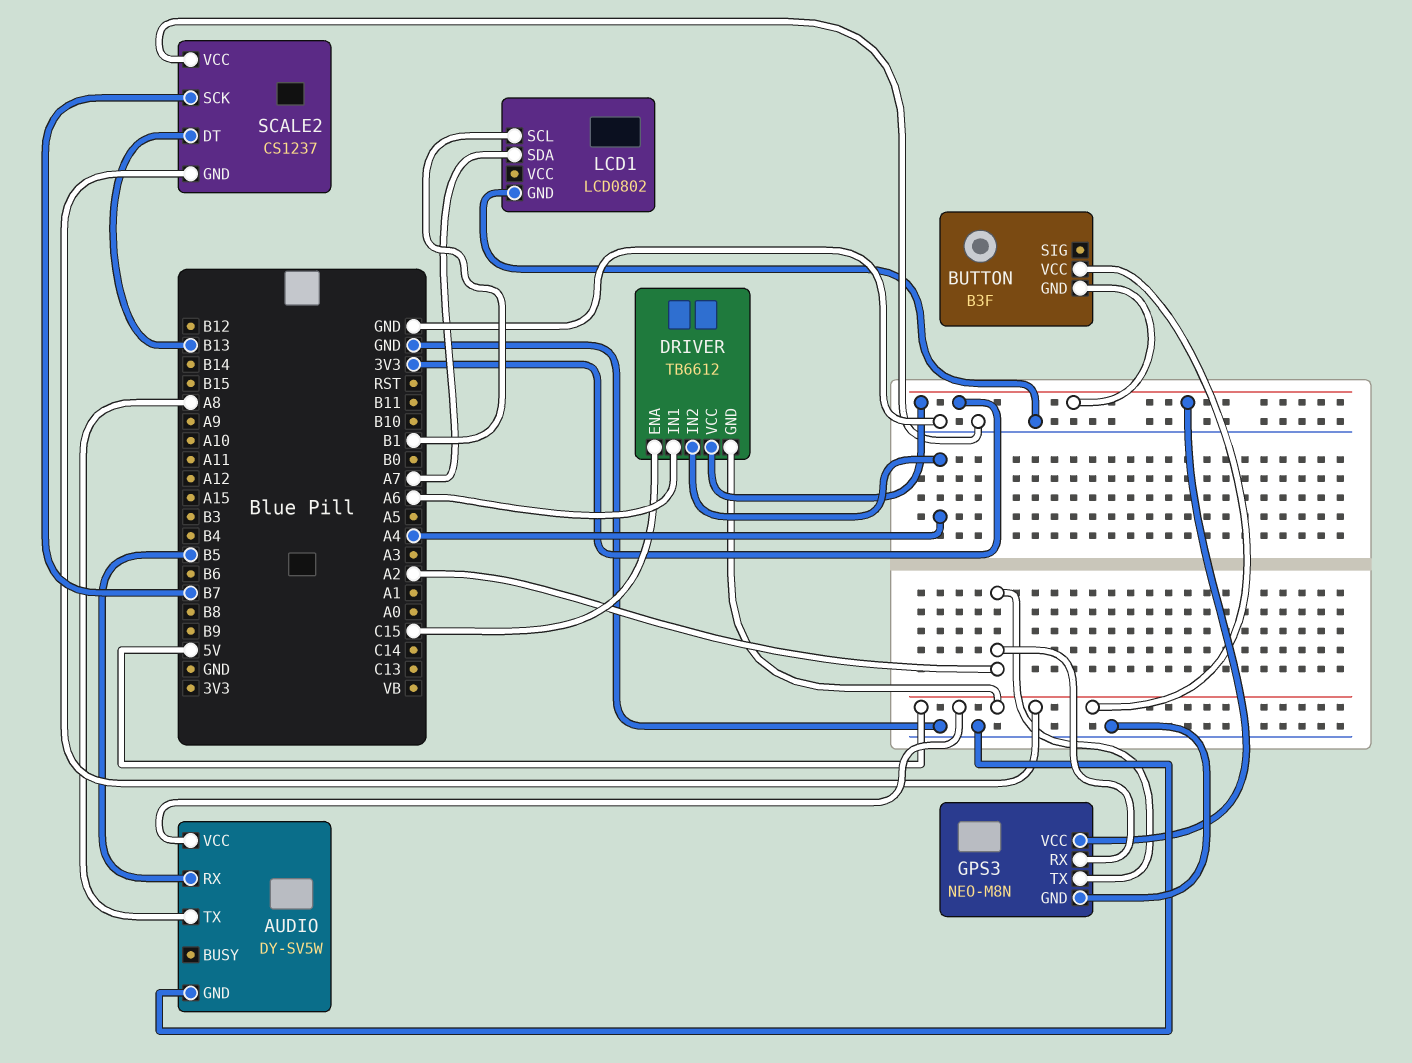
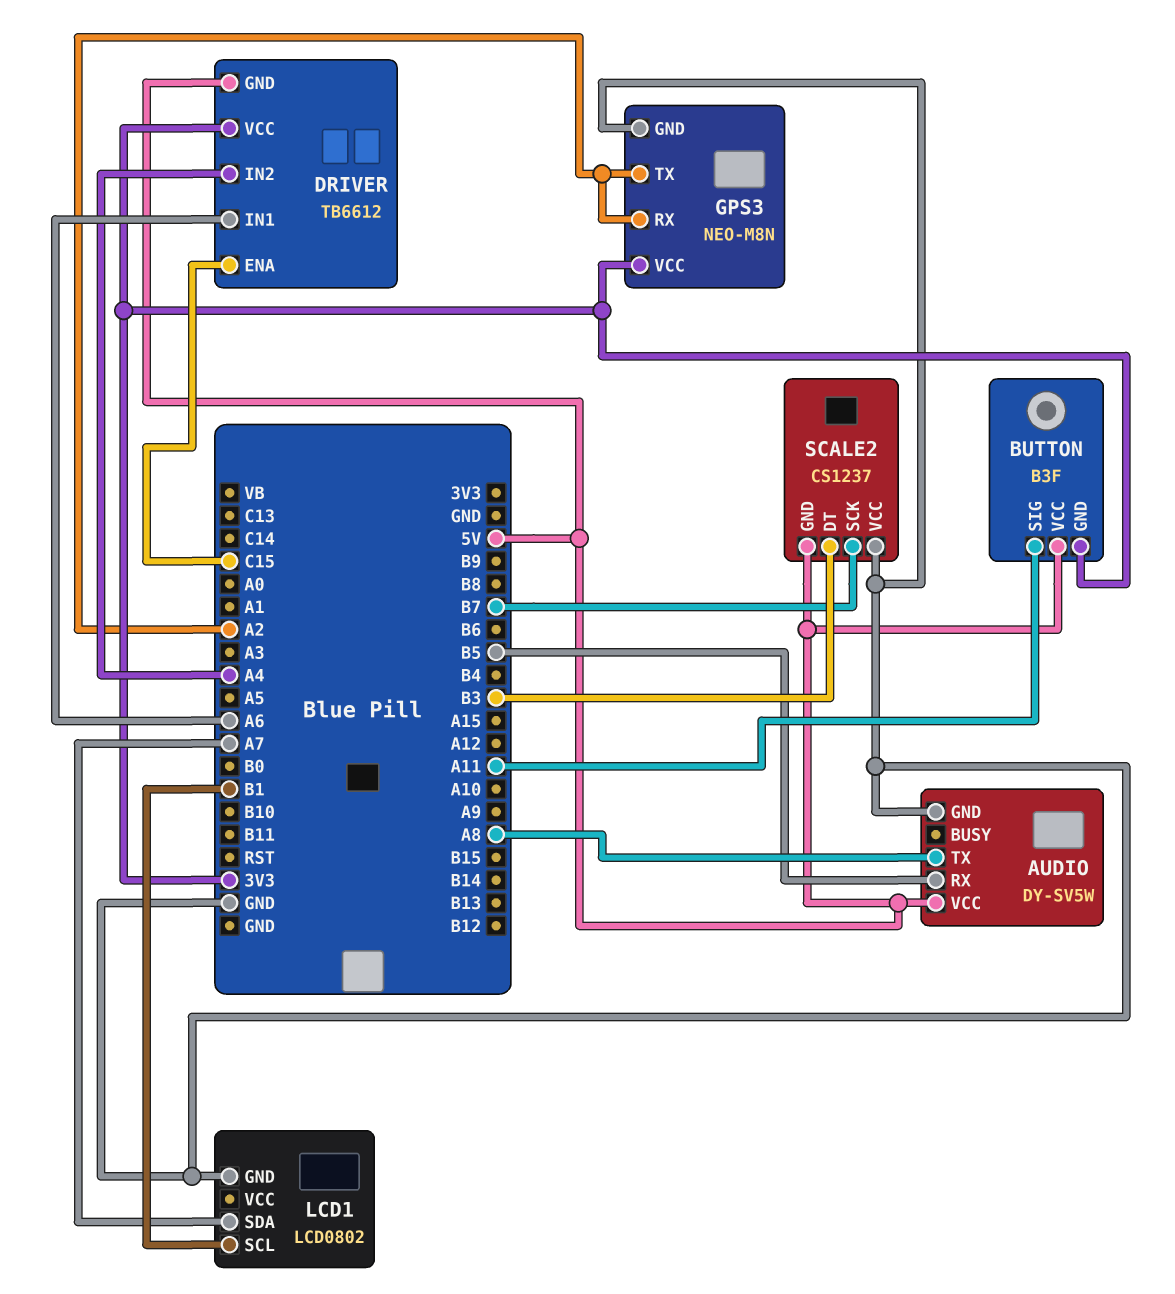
BUTTON pin SIG: none -> A11
SCALE2 pin DT: B13 -> B3

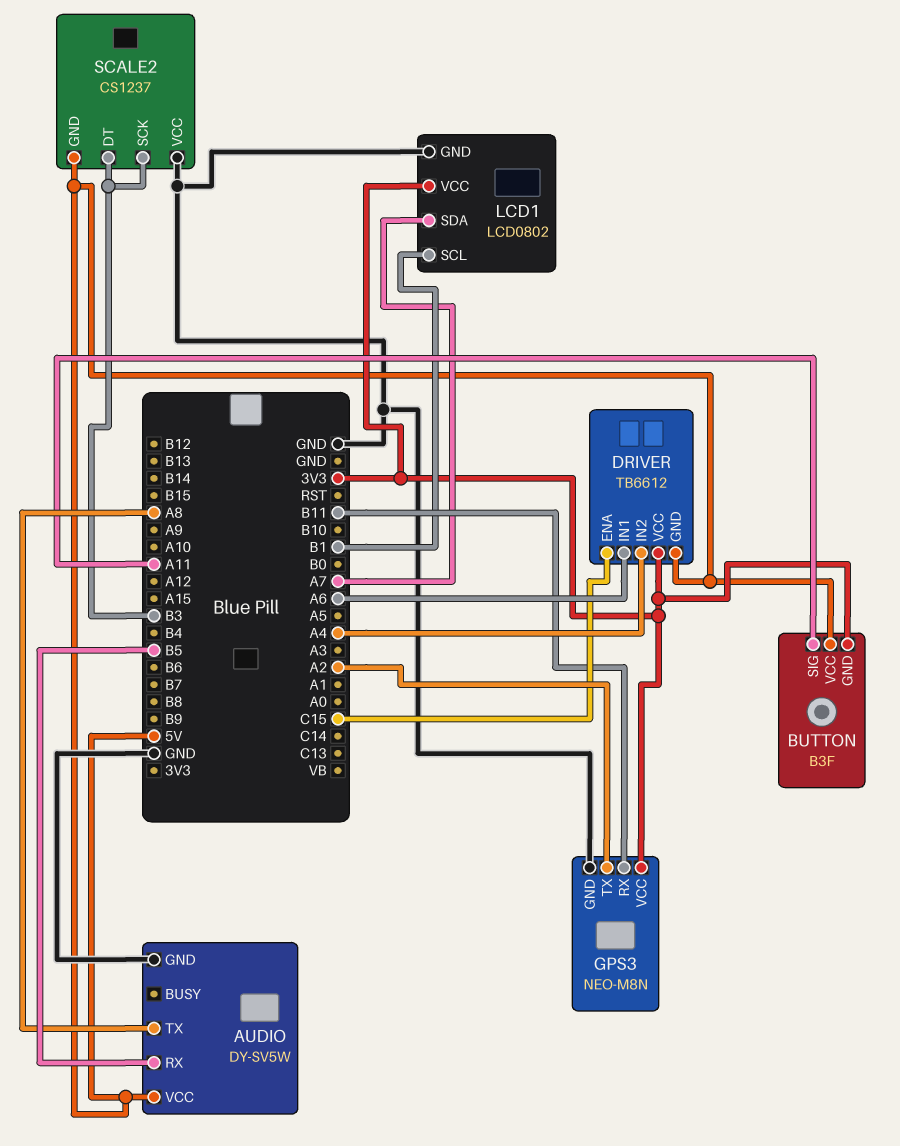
GPS3 pin RX: A2 -> B11
LCD1 pin VCC: none -> 3V3
SCALE2 pin SCK: B7 -> B3

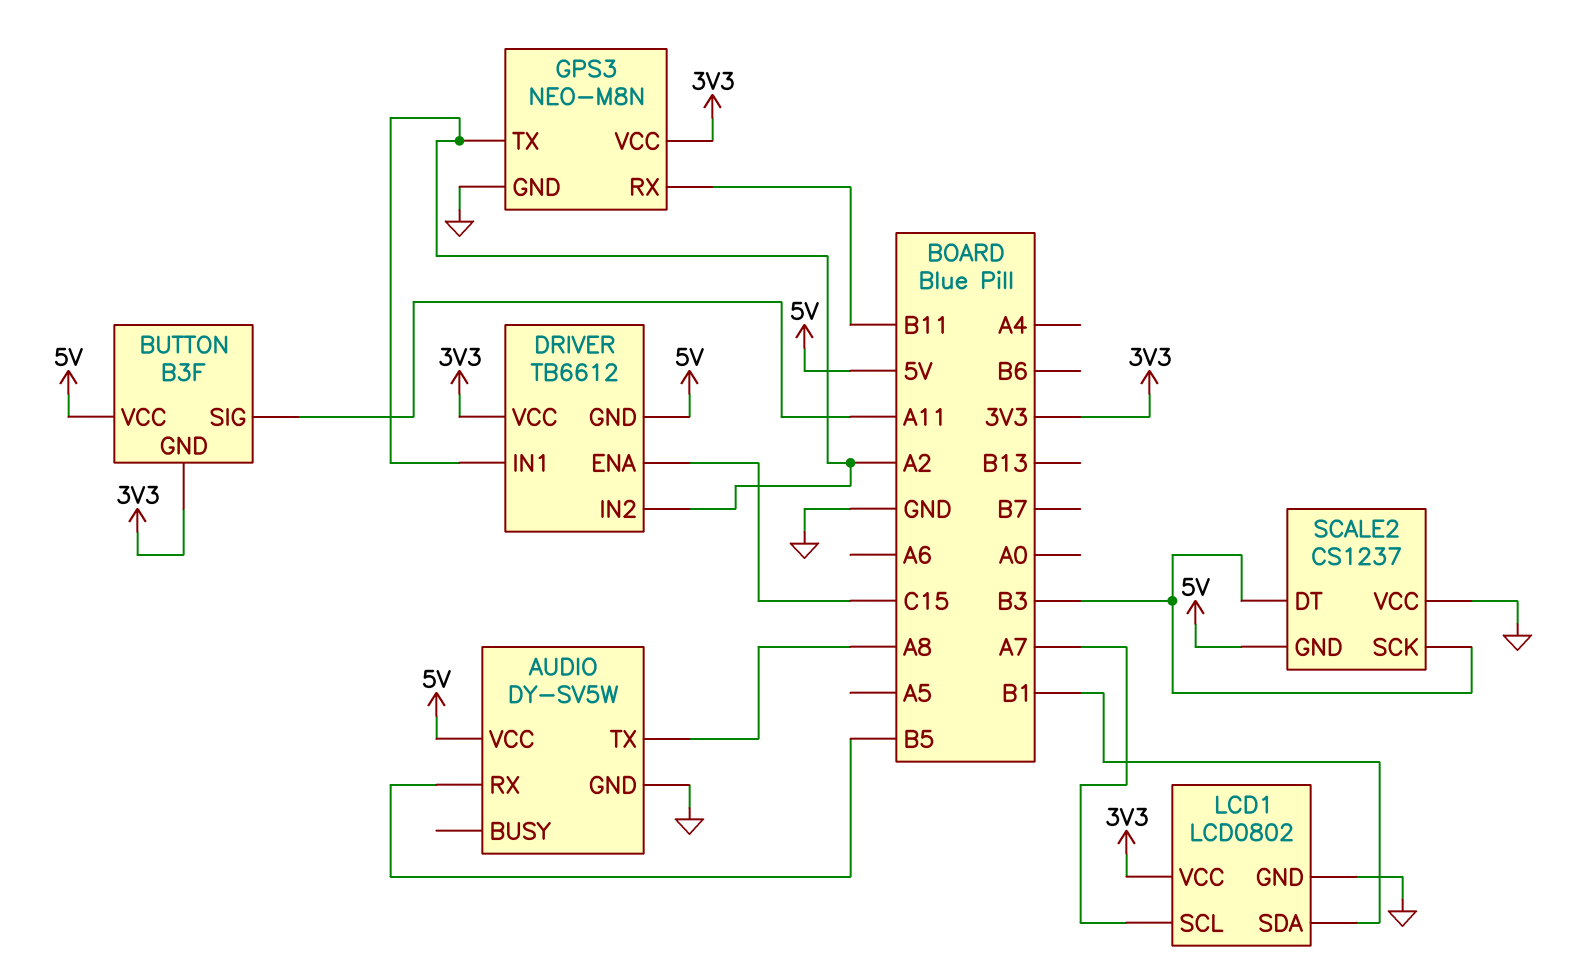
DRIVER pin IN1: A6 -> A2
DRIVER pin IN2: A4 -> A2
LCD1 pin SCL: B1 -> A7
LCD1 pin SDA: A7 -> B1

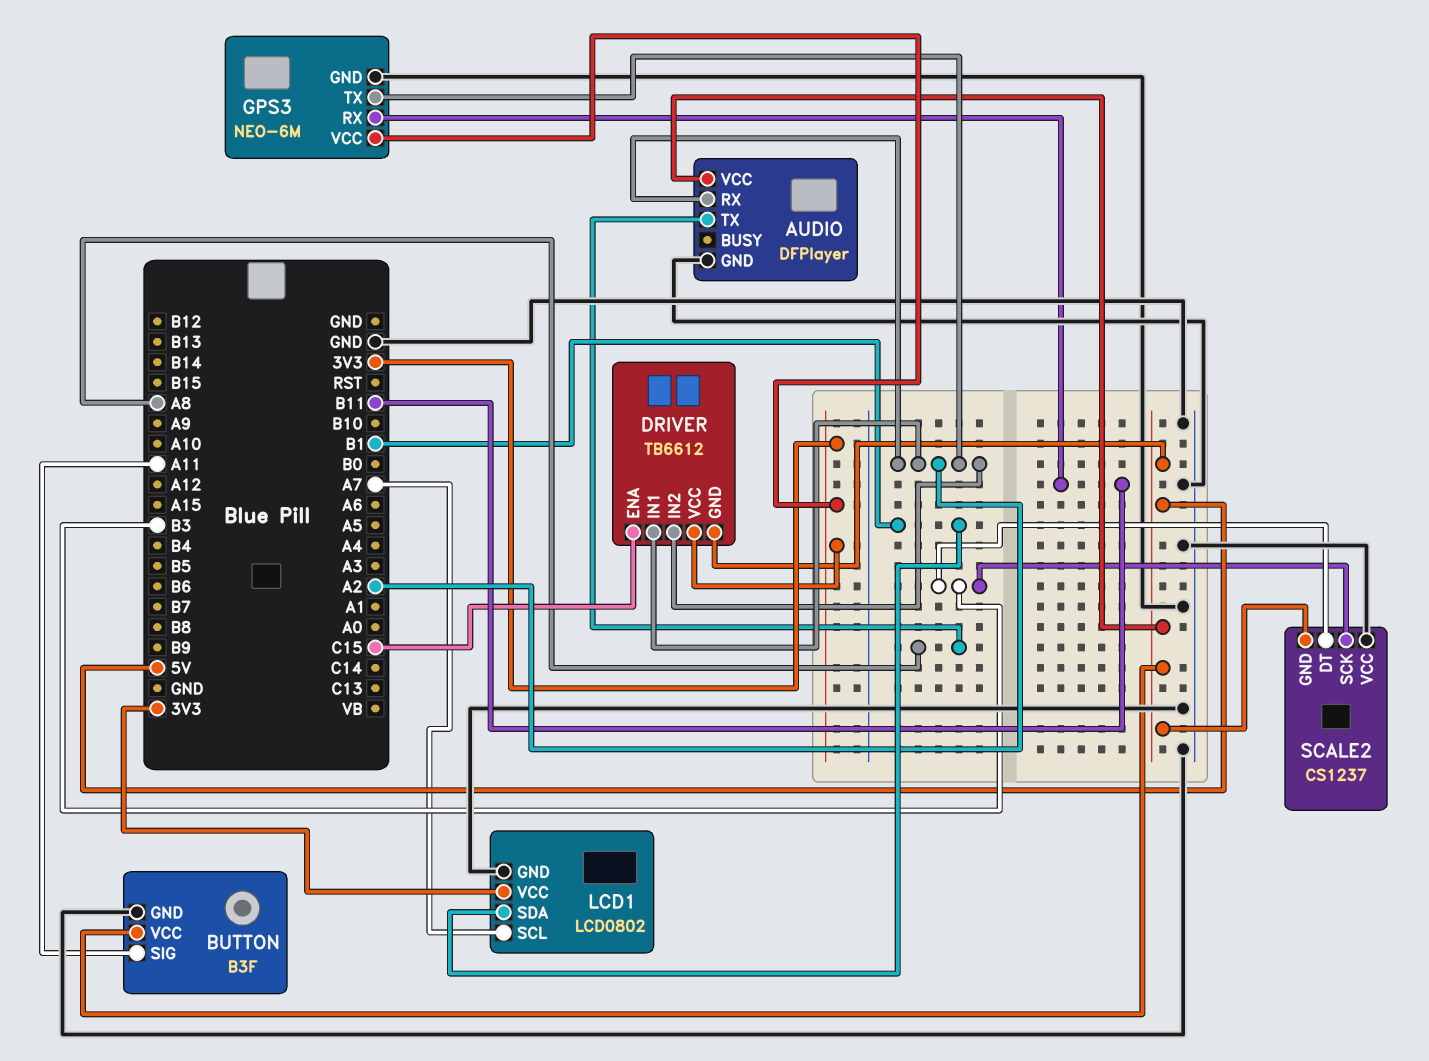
AUDIO: DY-SV5W -> DFPlayer
AUDIO pin RX: B5 -> A2
BUTTON pin GND: 3V3 -> GND
GPS3: NEO-M8N -> NEO-6M

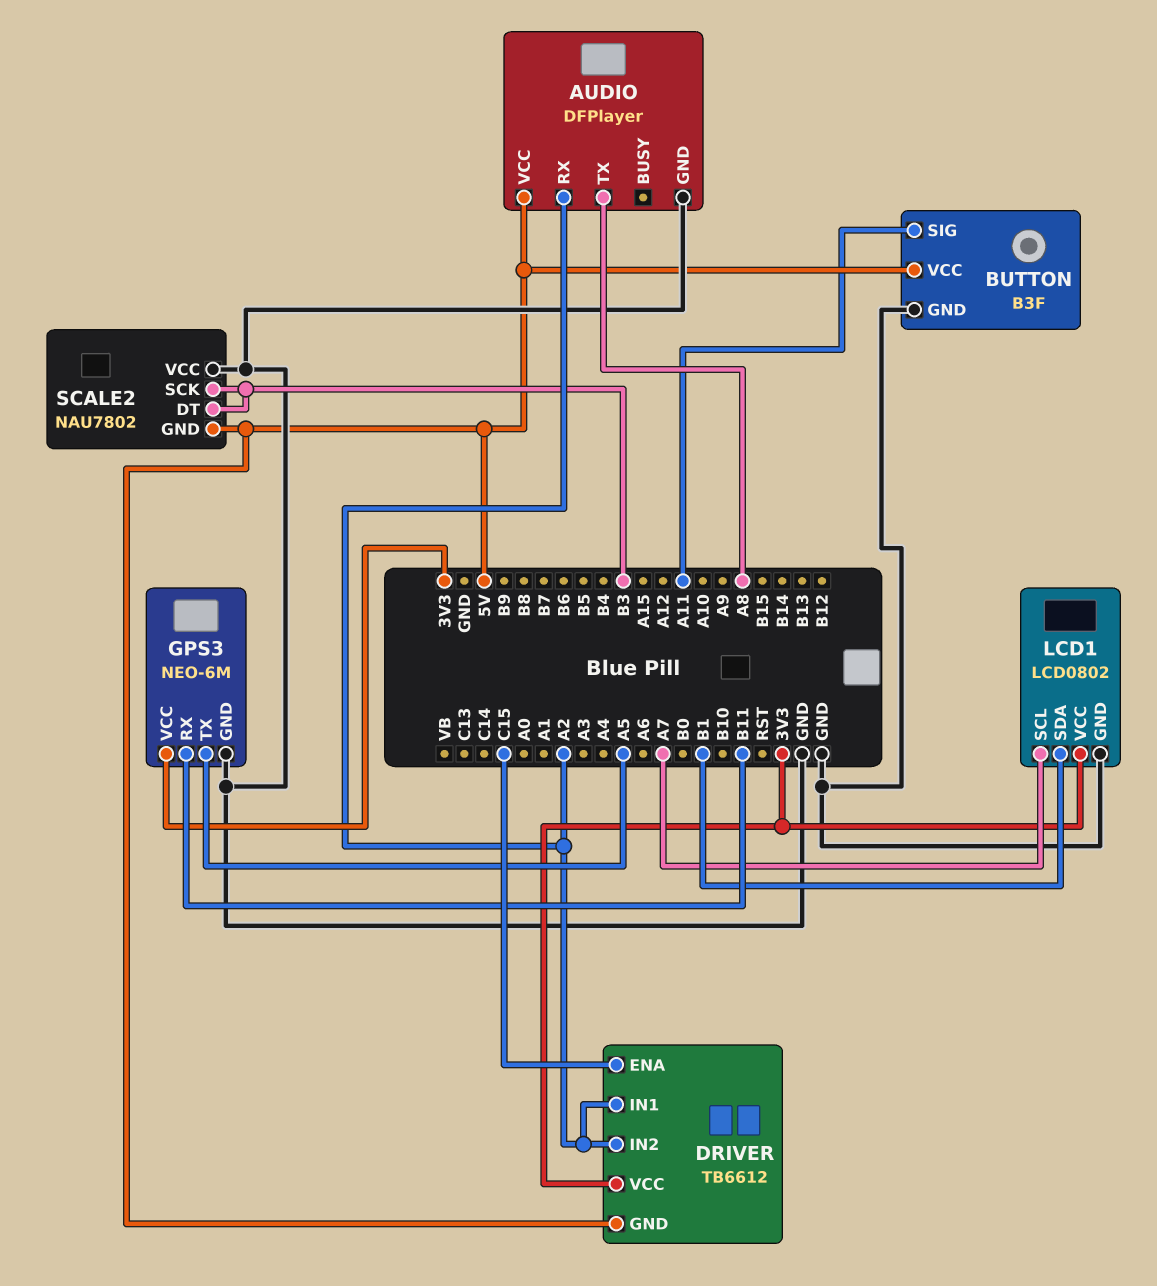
GPS3 pin TX: A2 -> A5
SCALE2: CS1237 -> NAU7802

